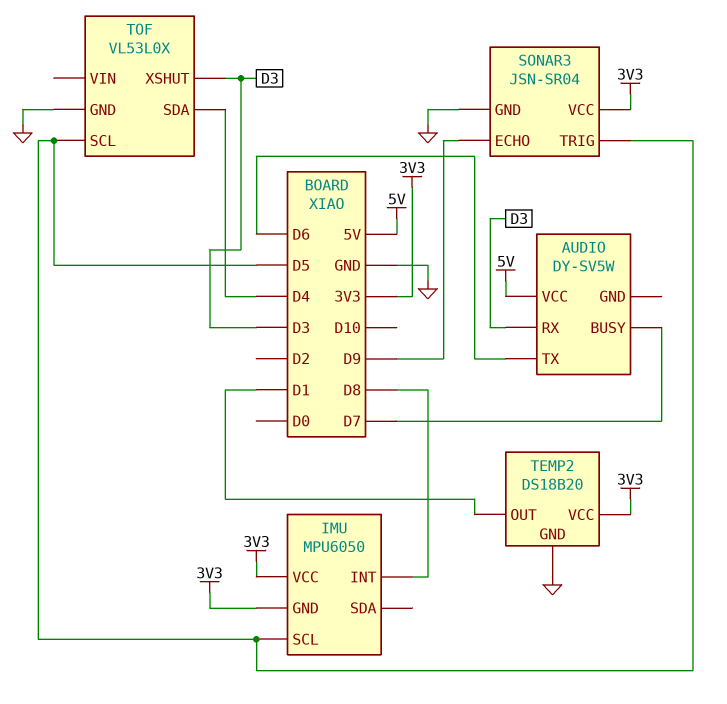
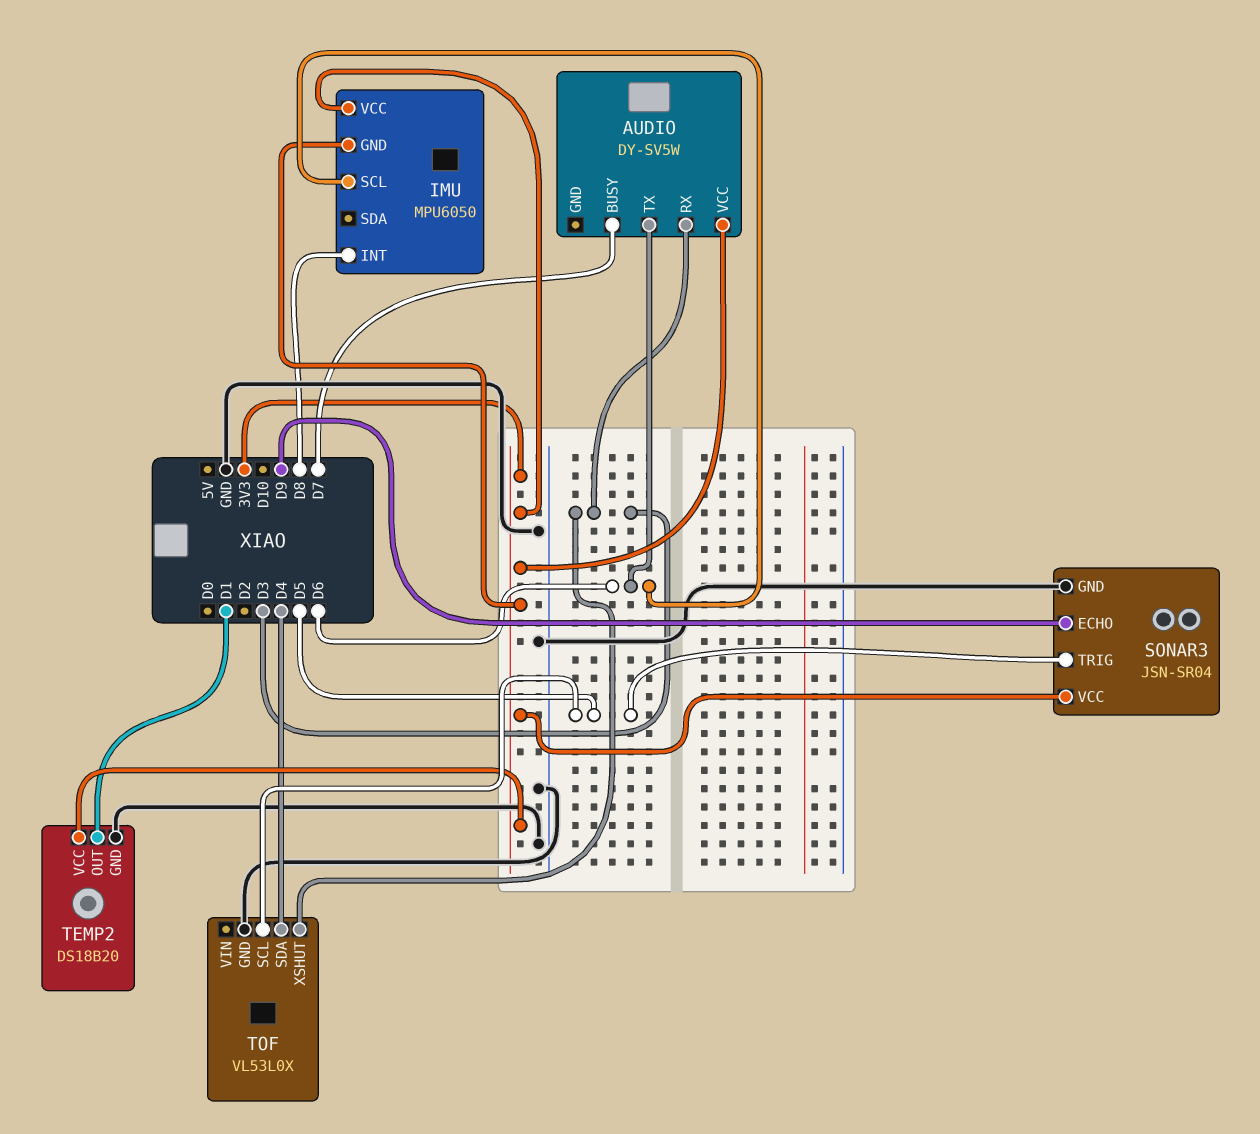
AUDIO pin VCC: 5V -> 3V3
IMU pin SCL: D5 -> D6

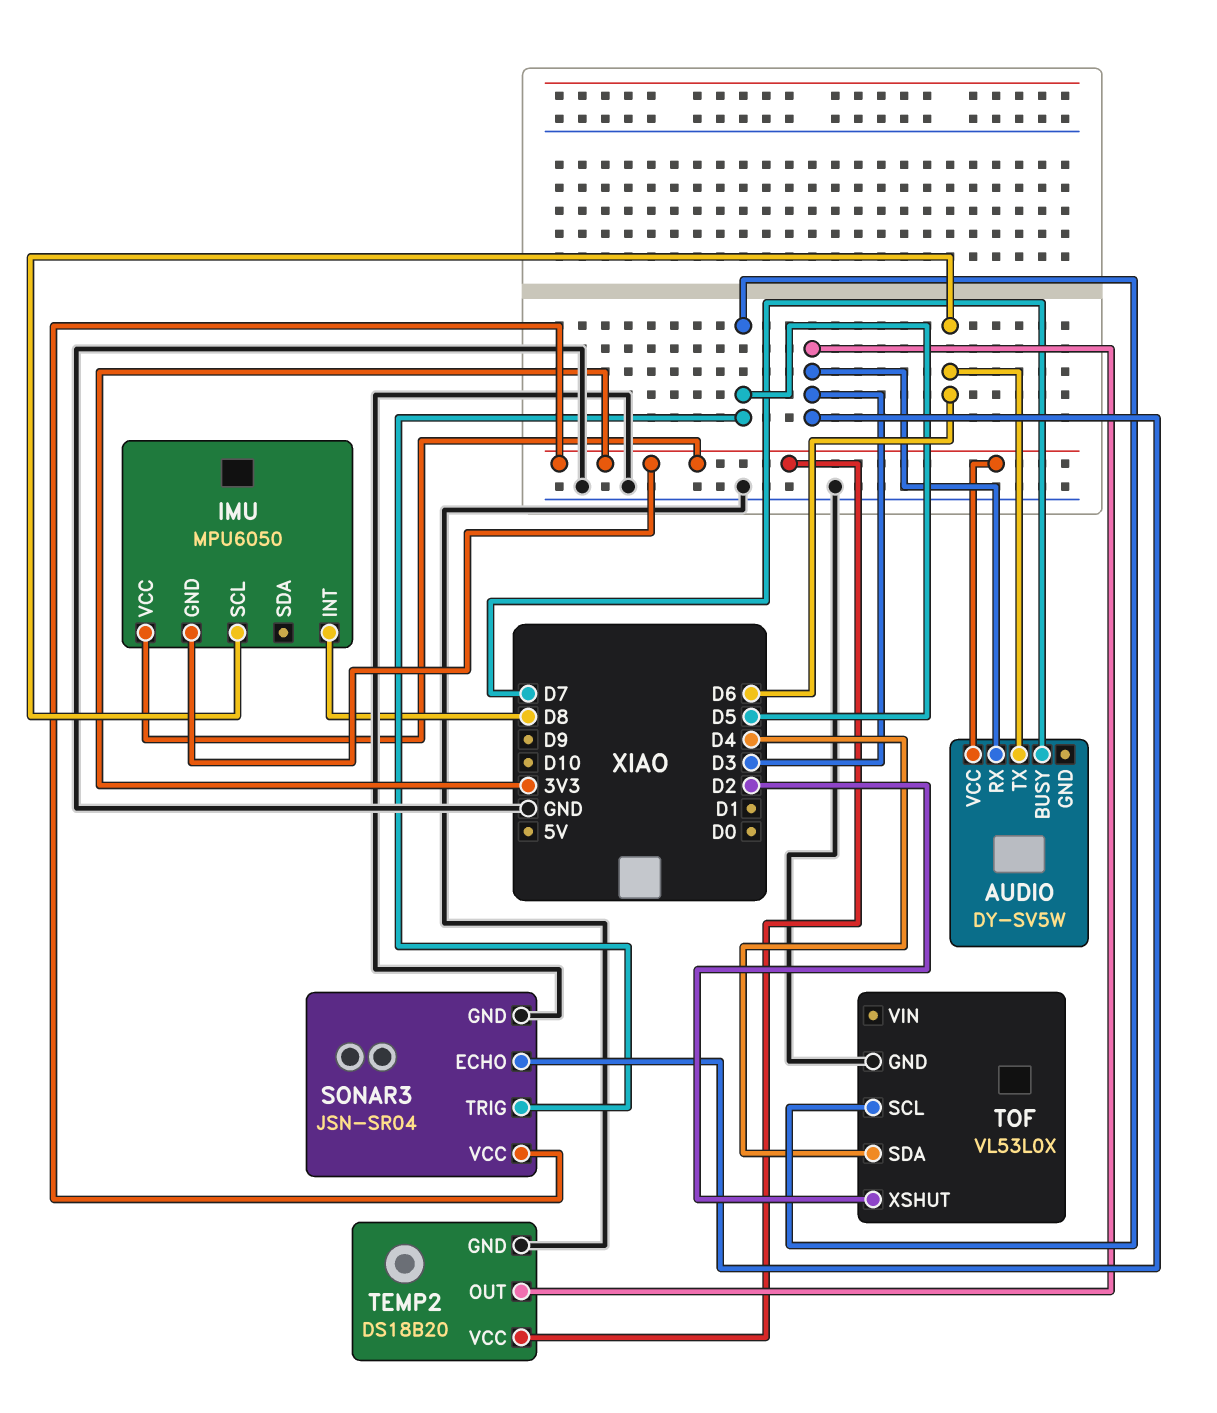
SONAR3 pin ECHO: D9 -> D3
TEMP2 pin OUT: D1 -> D3
TOF pin XSHUT: D3 -> D2

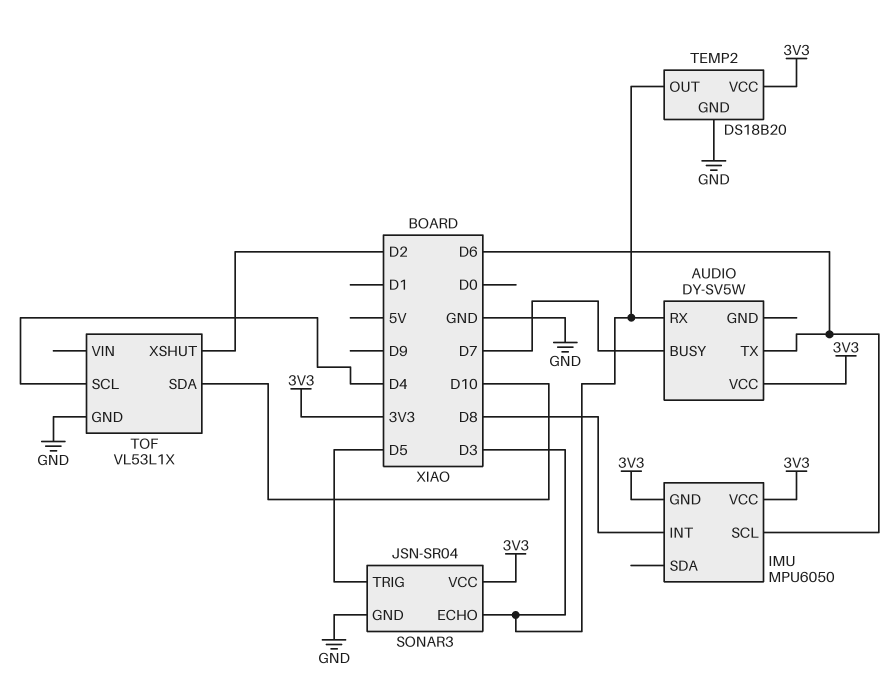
TOF: VL53L0X -> VL53L1X
TOF pin SCL: D5 -> D4
TOF pin SDA: D4 -> D10

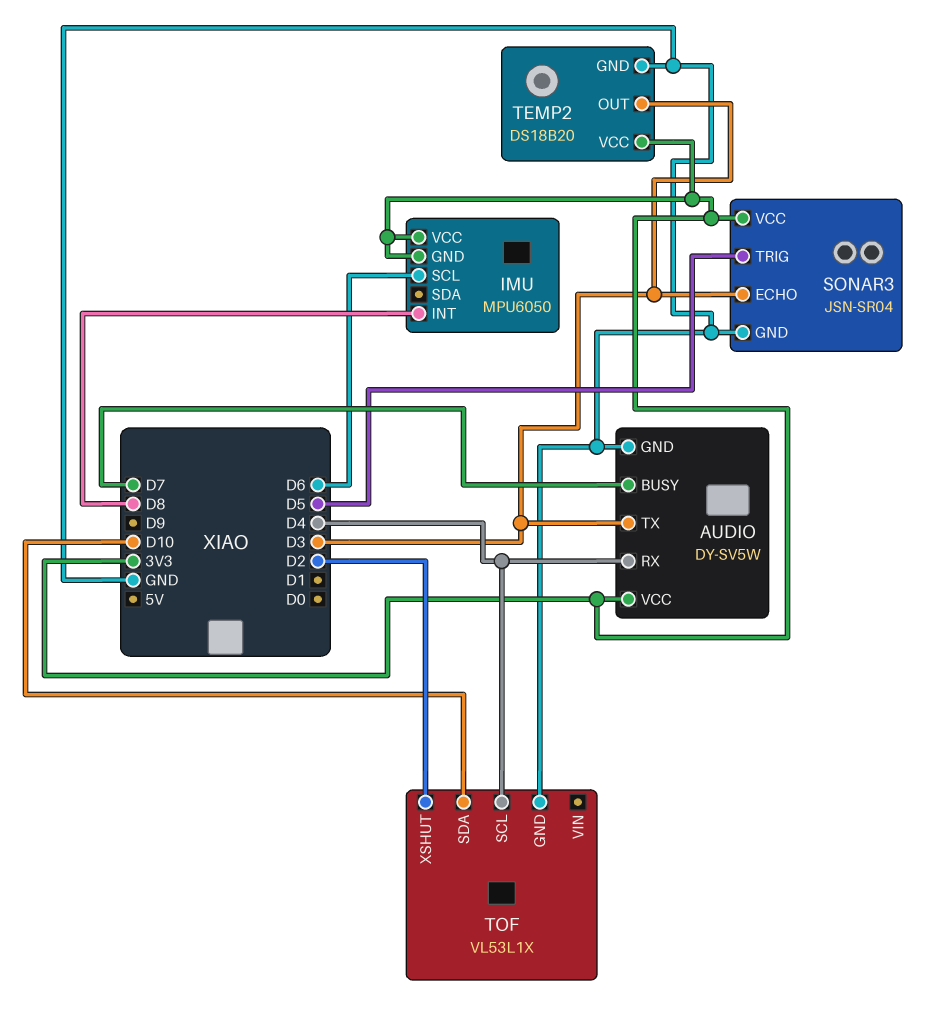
AUDIO pin GND: none -> GND
AUDIO pin RX: D3 -> D4
AUDIO pin TX: D6 -> D3

